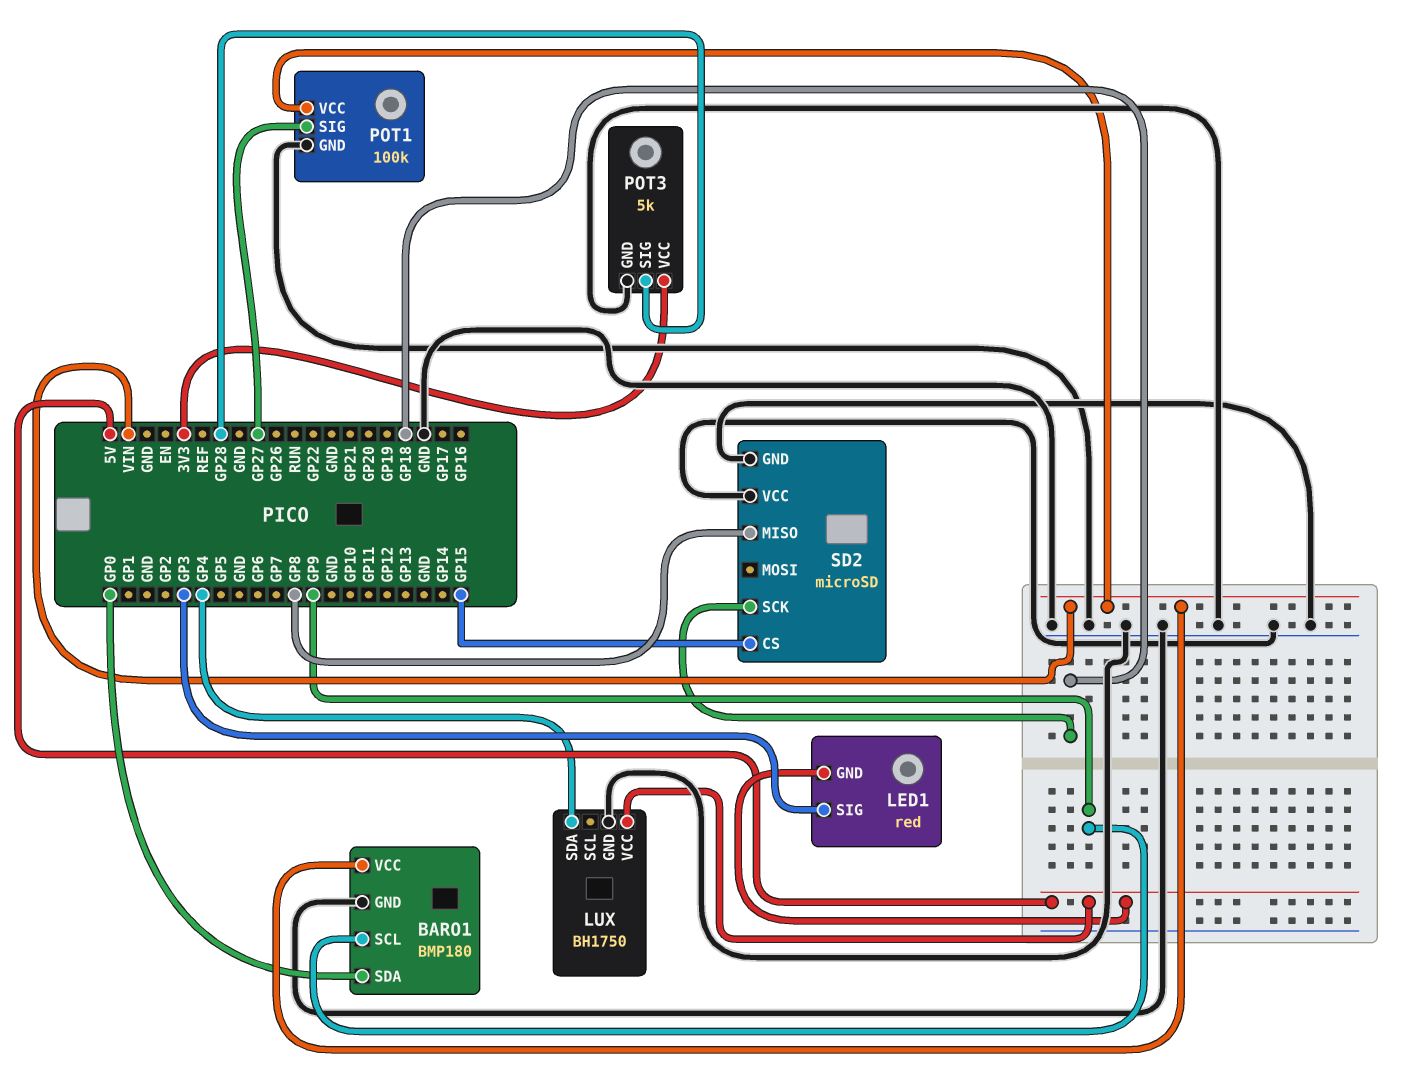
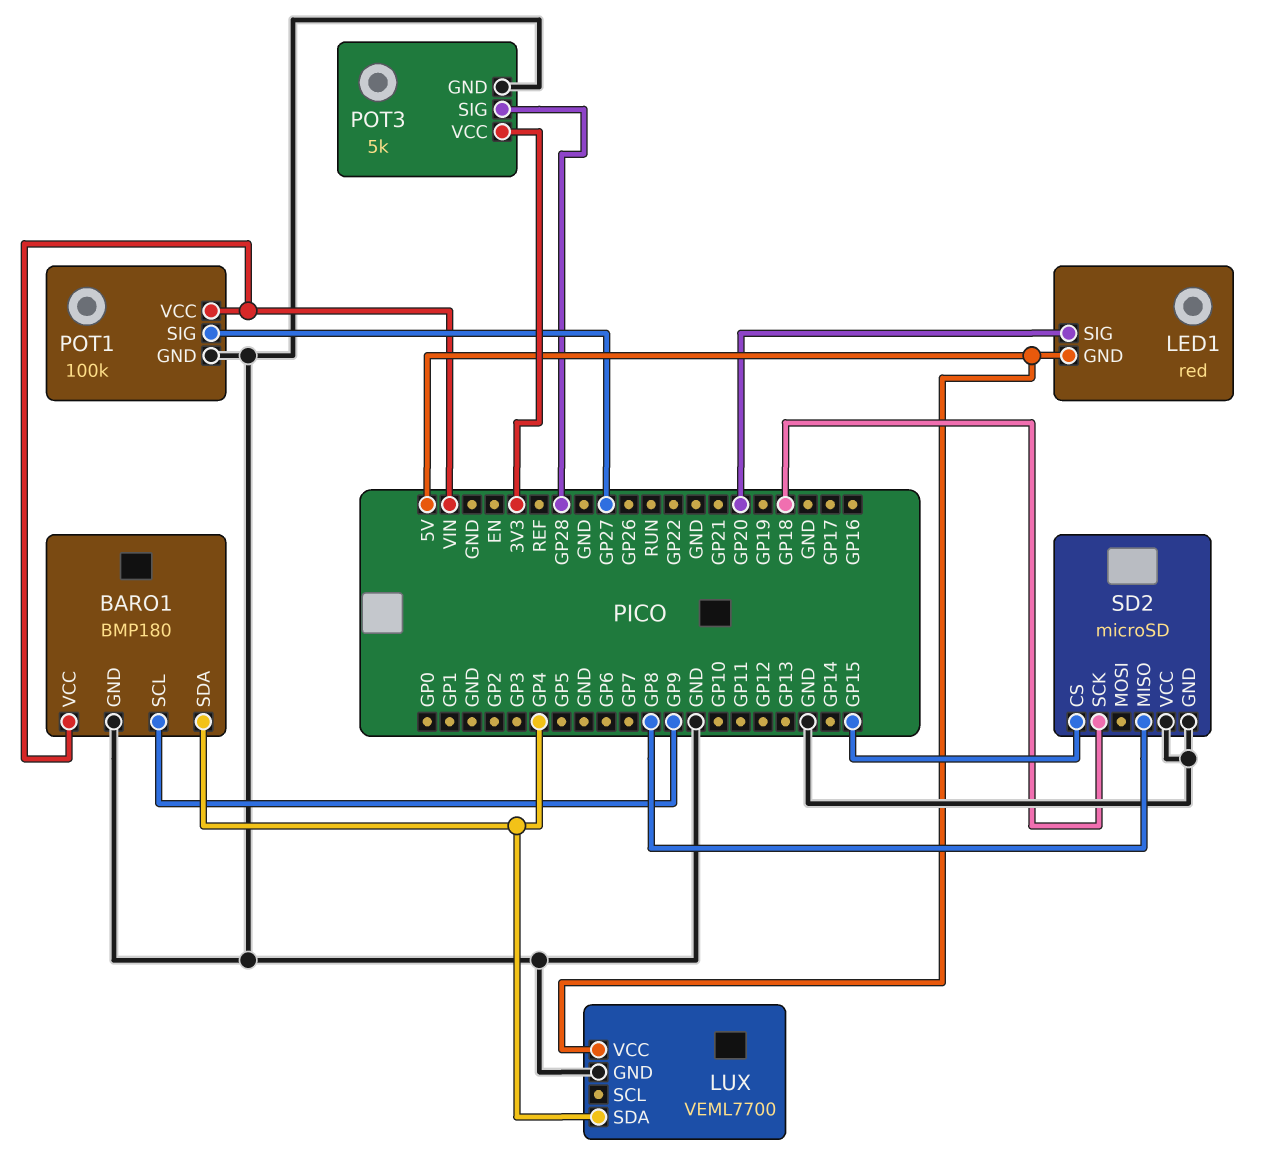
BARO1 pin SDA: GP0 -> GP4
LED1 pin SIG: GP3 -> GP20
LUX: BH1750 -> VEML7700

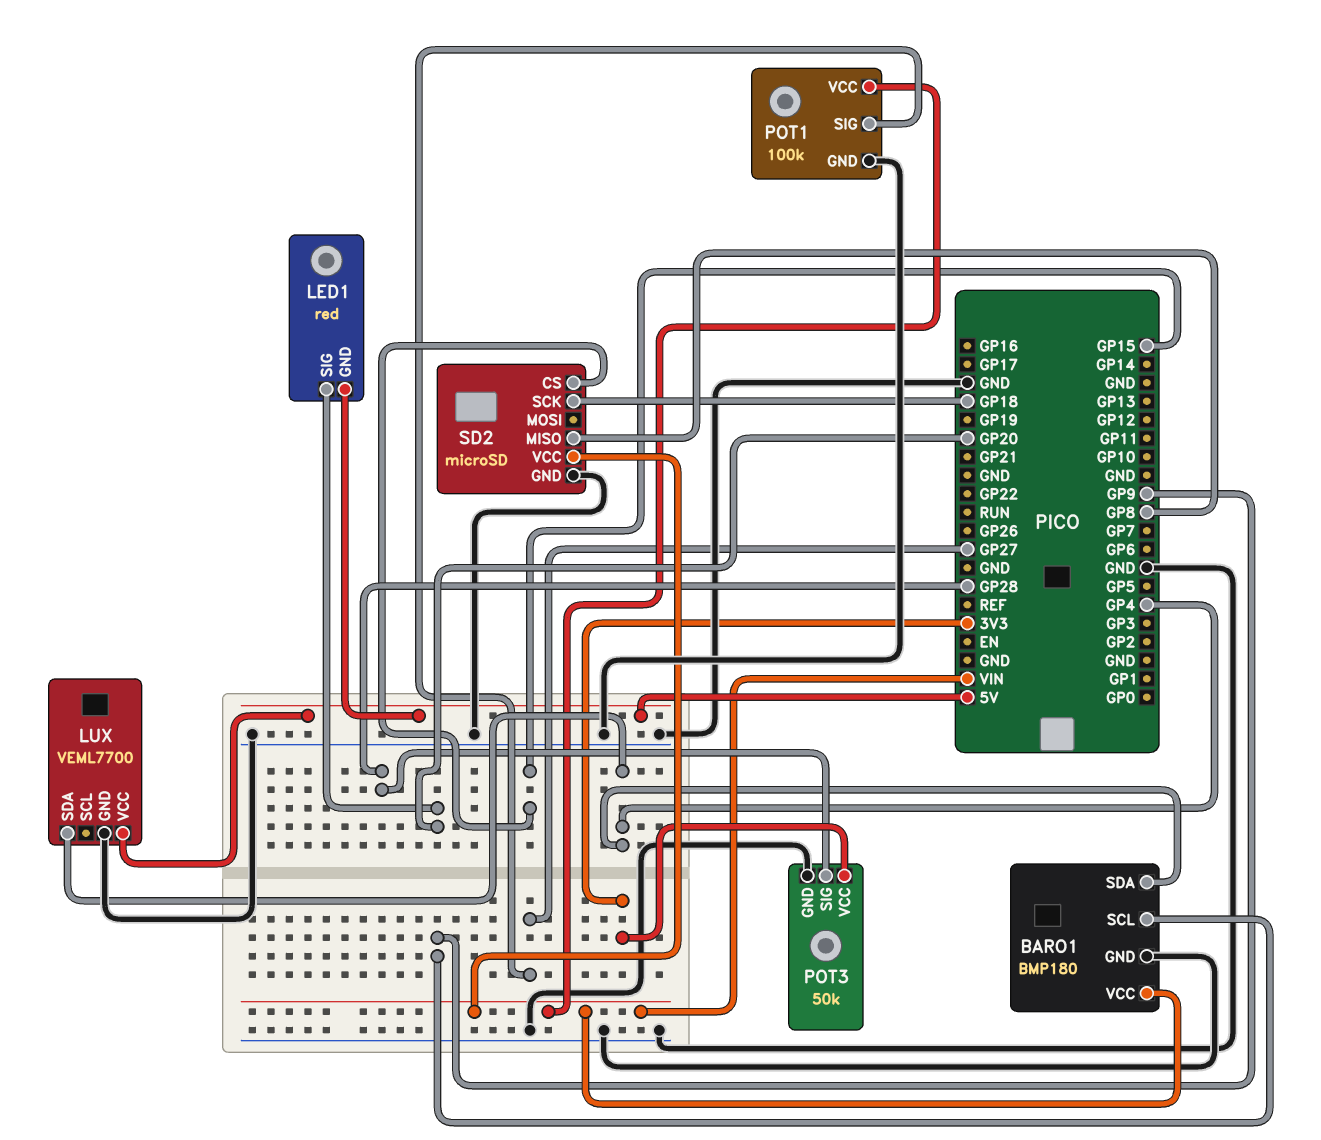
POT3: 5k -> 50k
SD2 pin VCC: GND -> VIN

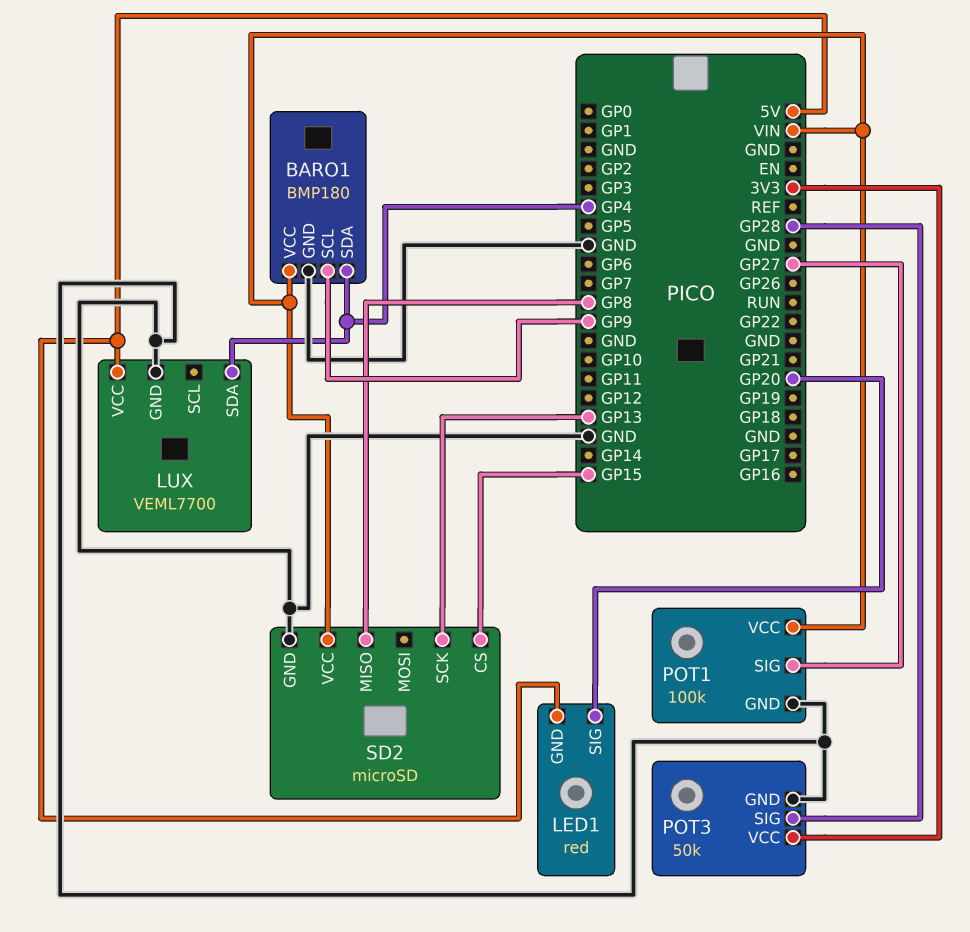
SD2 pin SCK: GP18 -> GP13

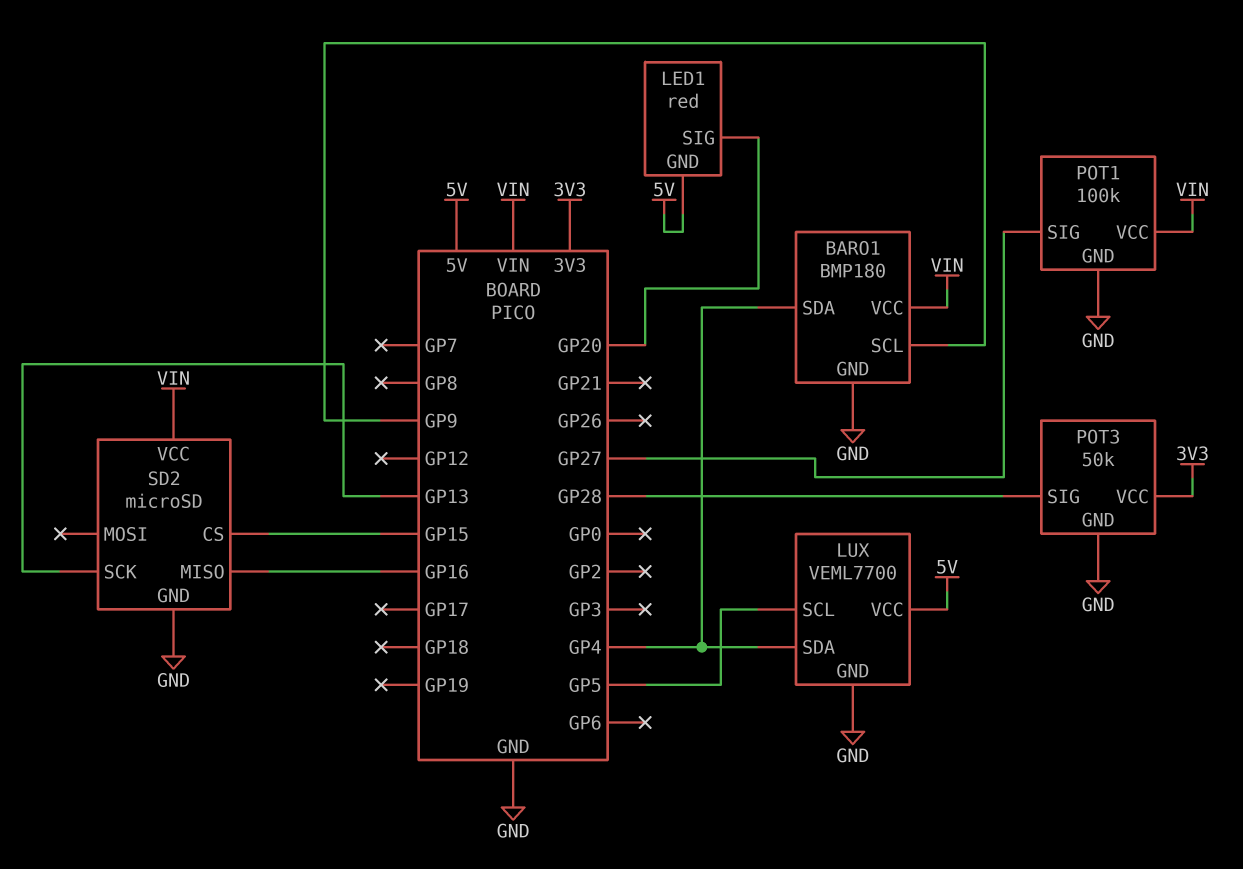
LUX pin SCL: none -> GP5
SD2 pin MISO: GP8 -> GP16

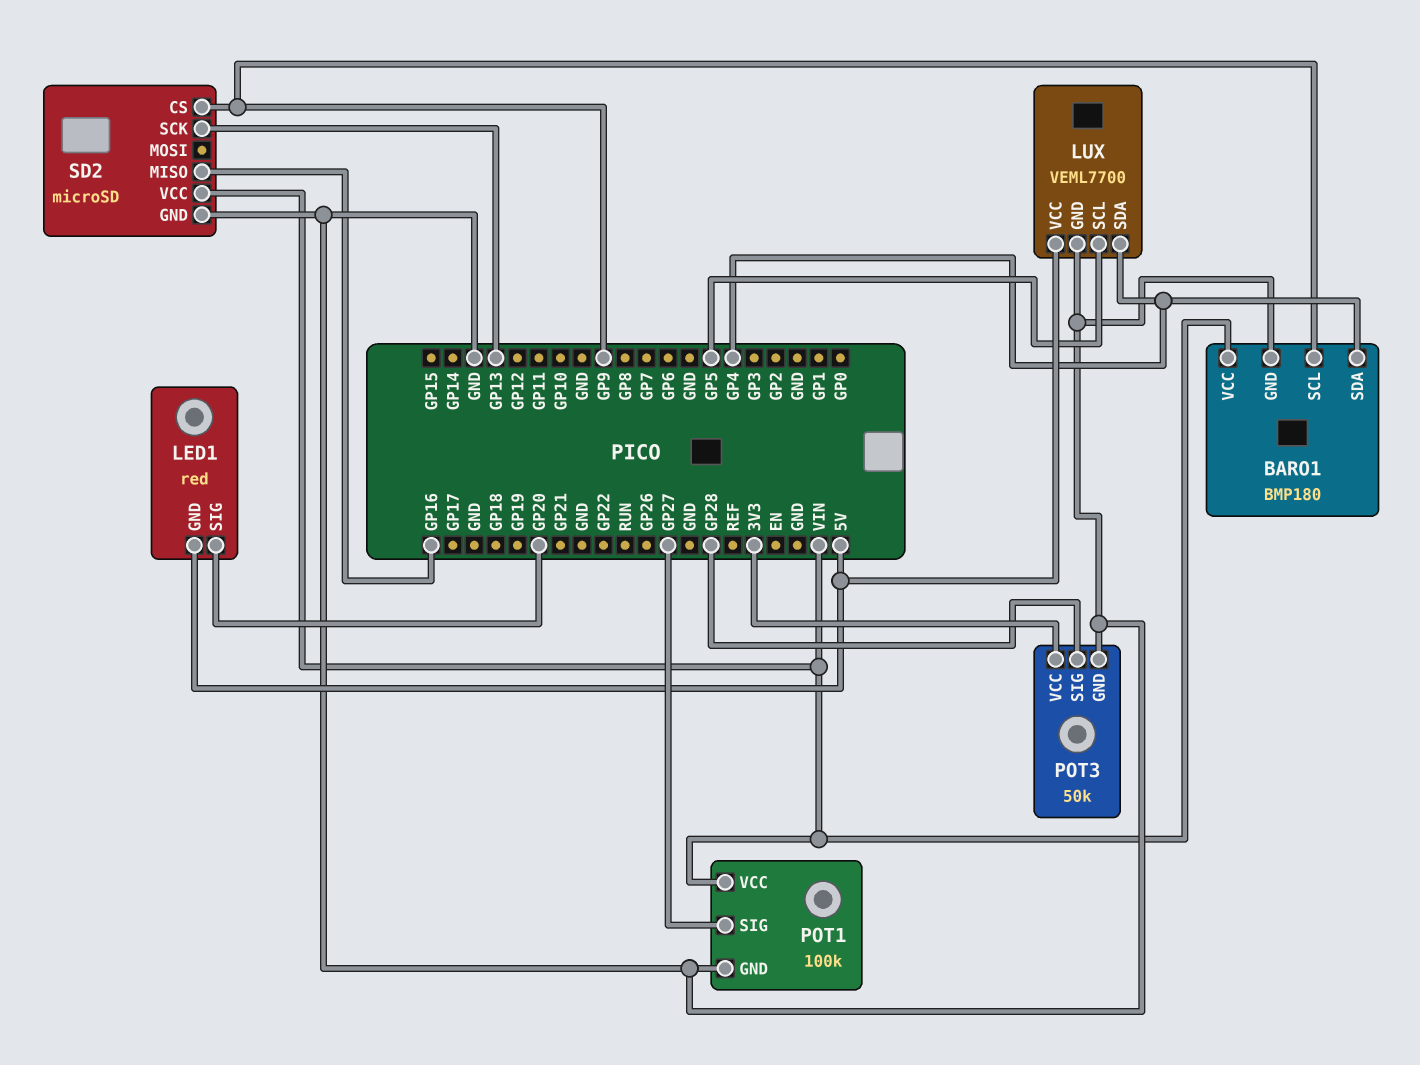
SD2 pin CS: GP15 -> GP9

